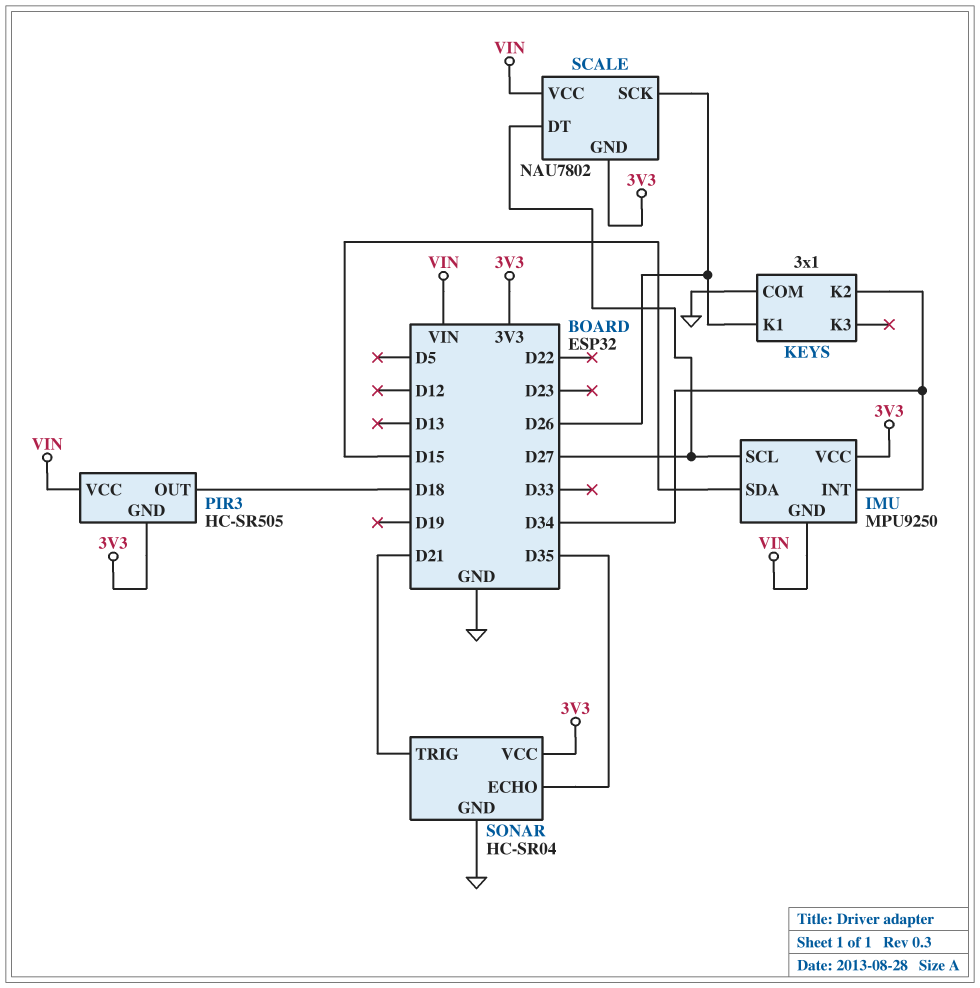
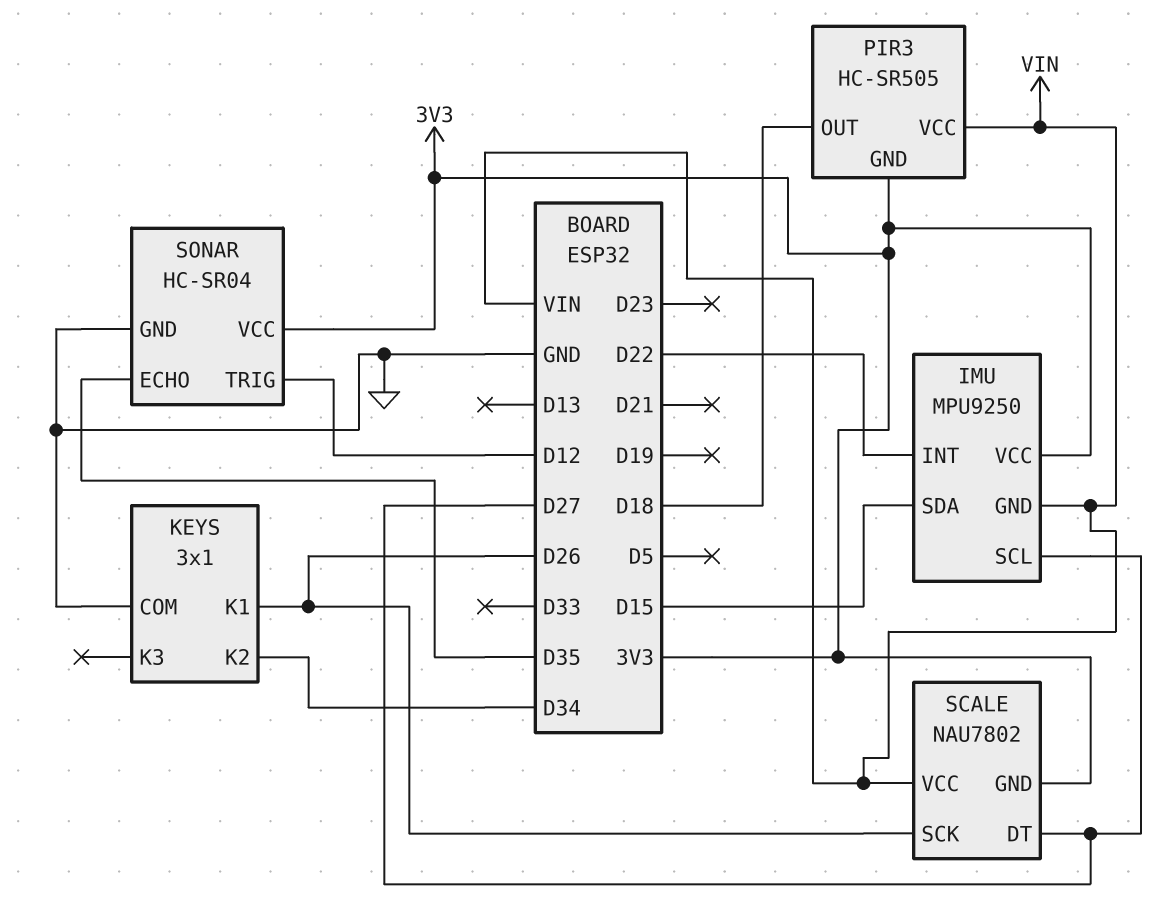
IMU pin INT: D34 -> D22
SONAR pin TRIG: D21 -> D12

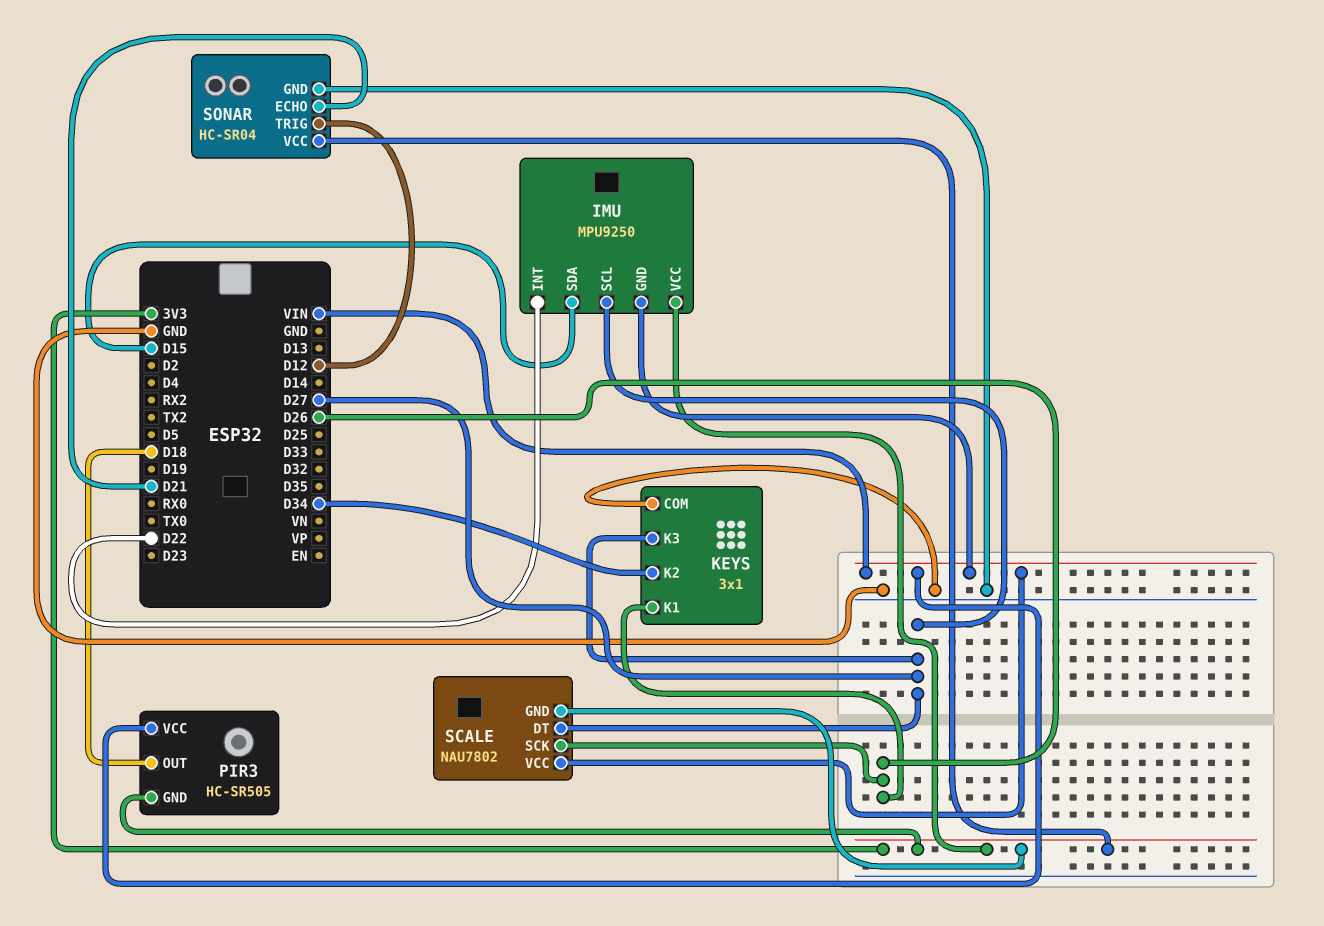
KEYS pin K3: none -> D27
SONAR pin ECHO: D35 -> D21

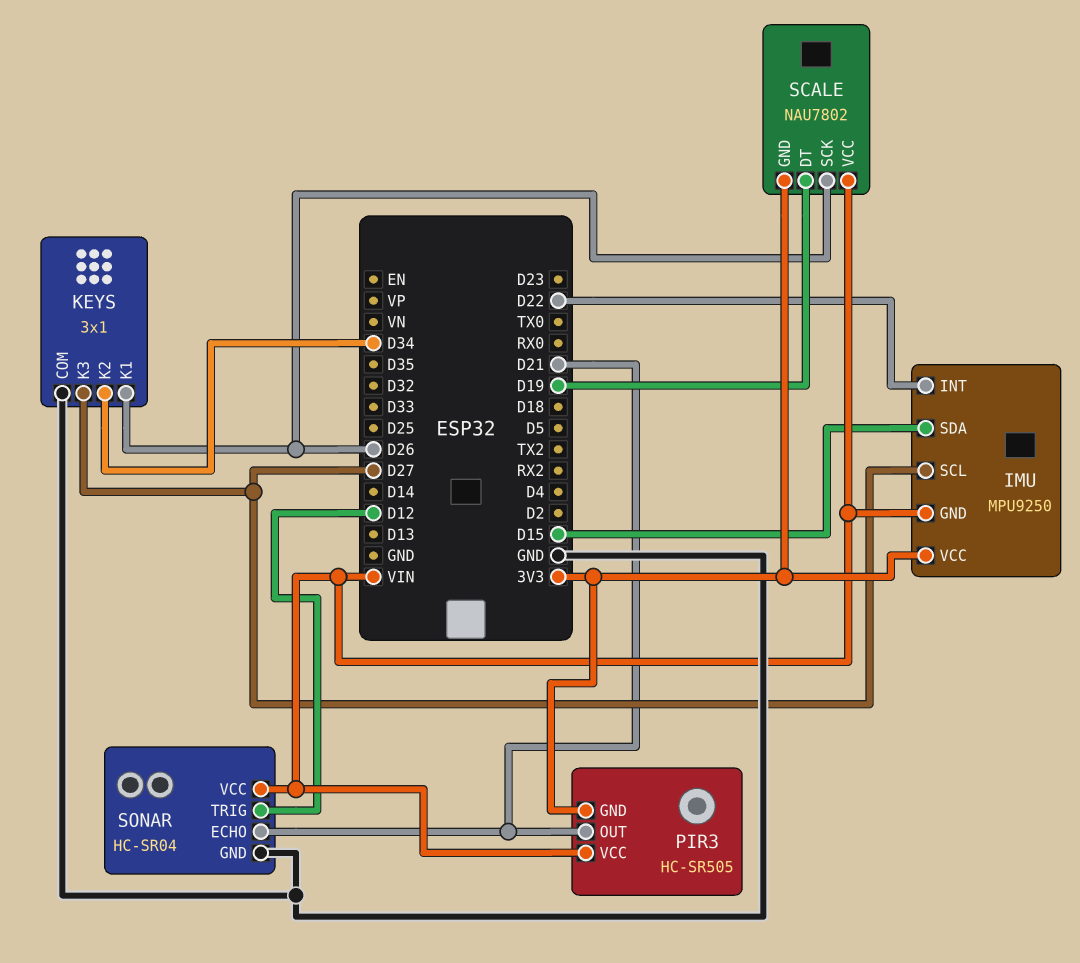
PIR3 pin OUT: D18 -> D21
SCALE pin DT: D27 -> D19
SONAR pin VCC: 3V3 -> VIN

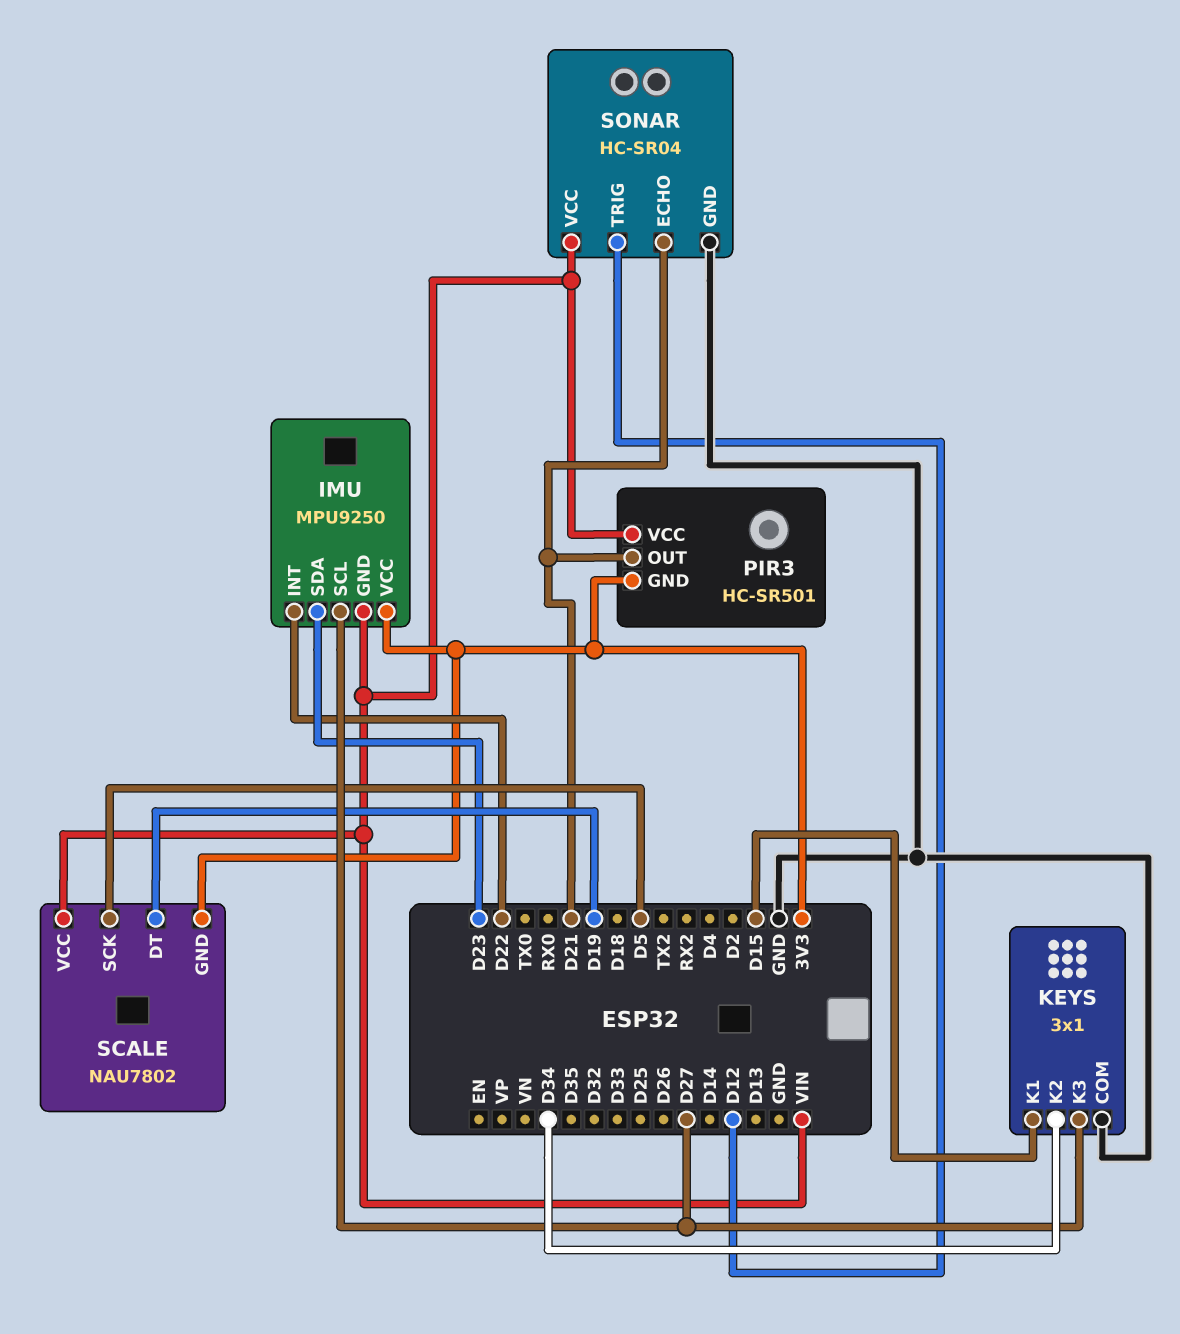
IMU pin SDA: D15 -> D23
KEYS pin K1: D26 -> D15
PIR3: HC-SR505 -> HC-SR501
SCALE pin SCK: D26 -> D5

